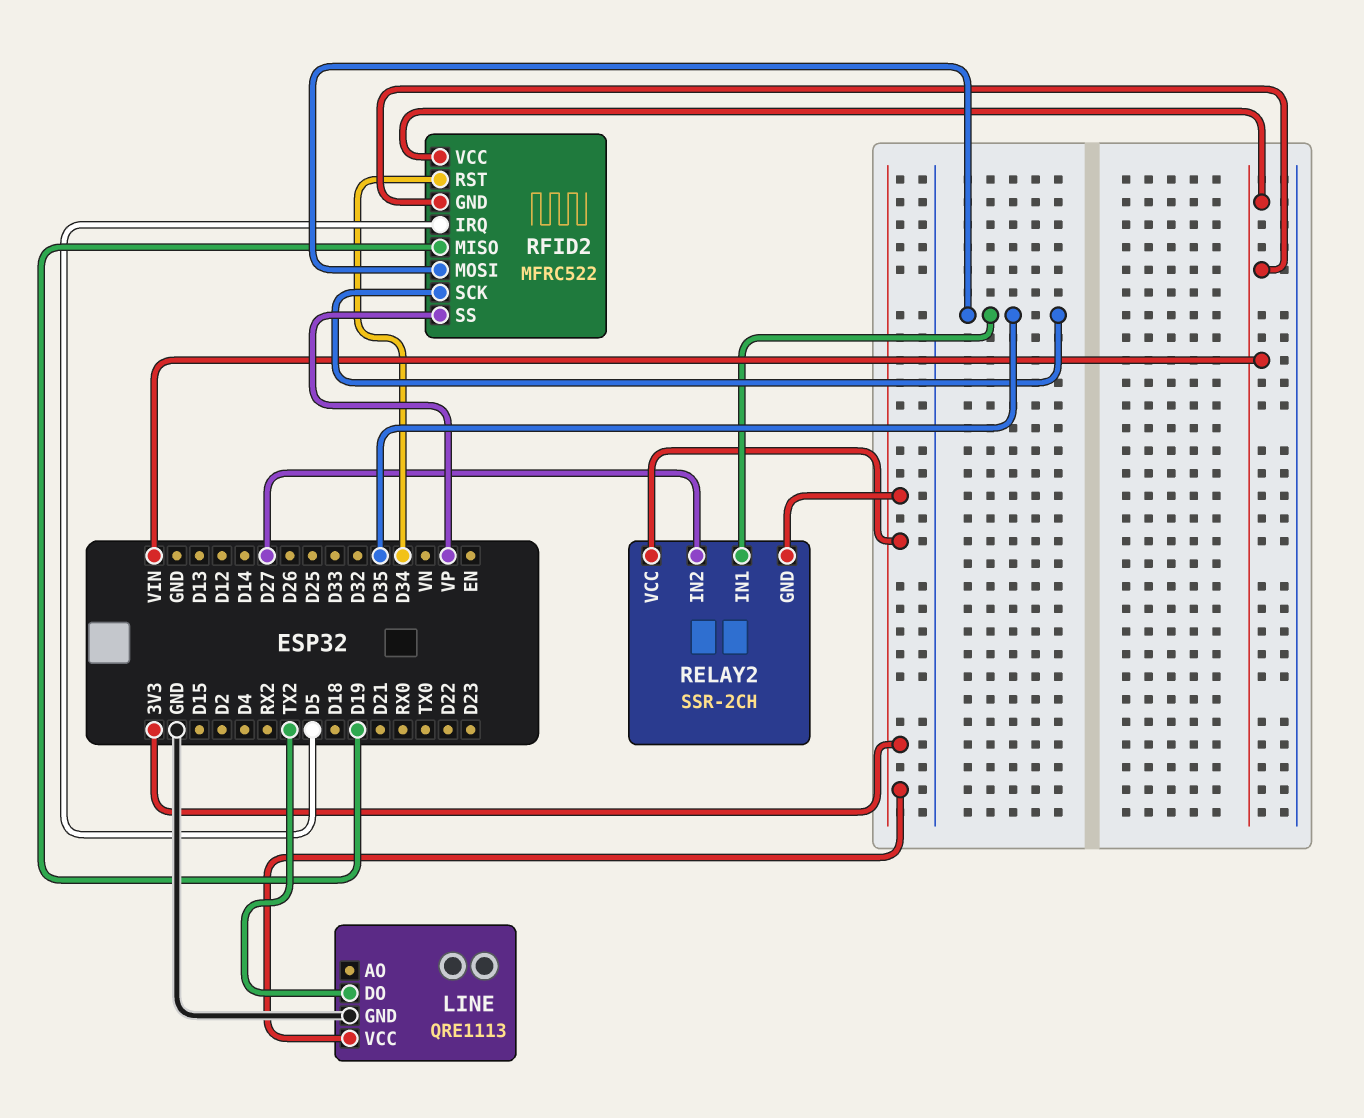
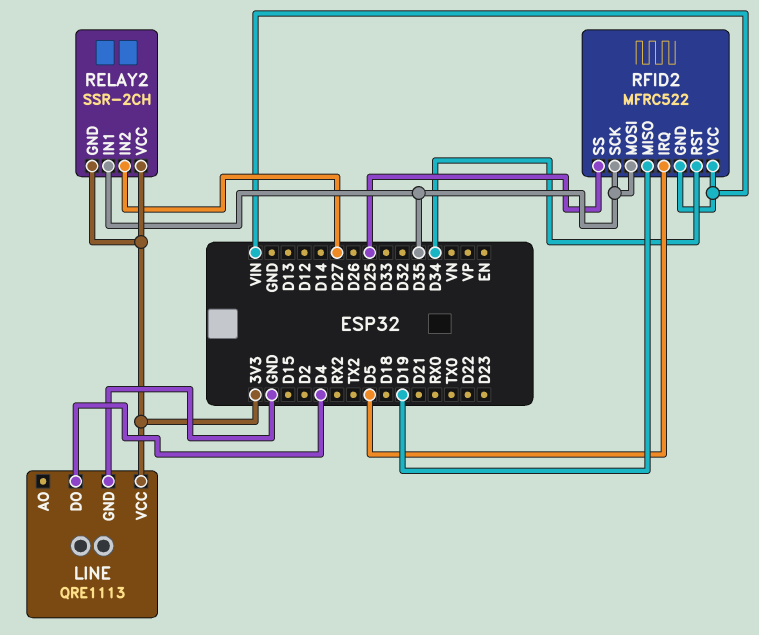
LINE pin DO: TX2 -> D4
RFID2 pin SS: VP -> D25

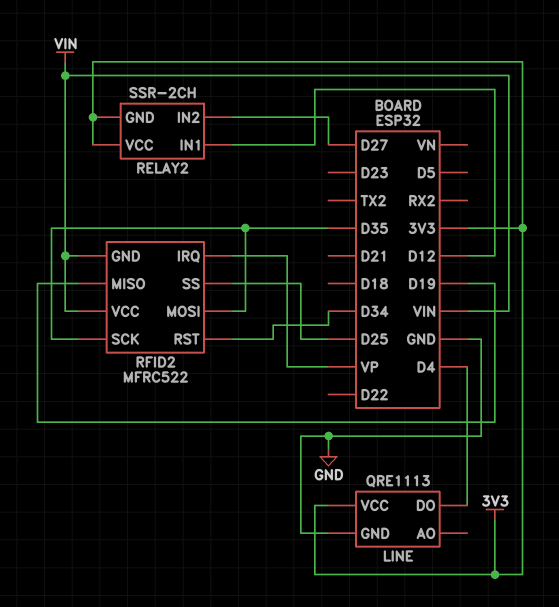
RELAY2 pin IN1: D35 -> D12
RFID2 pin IRQ: D5 -> VP

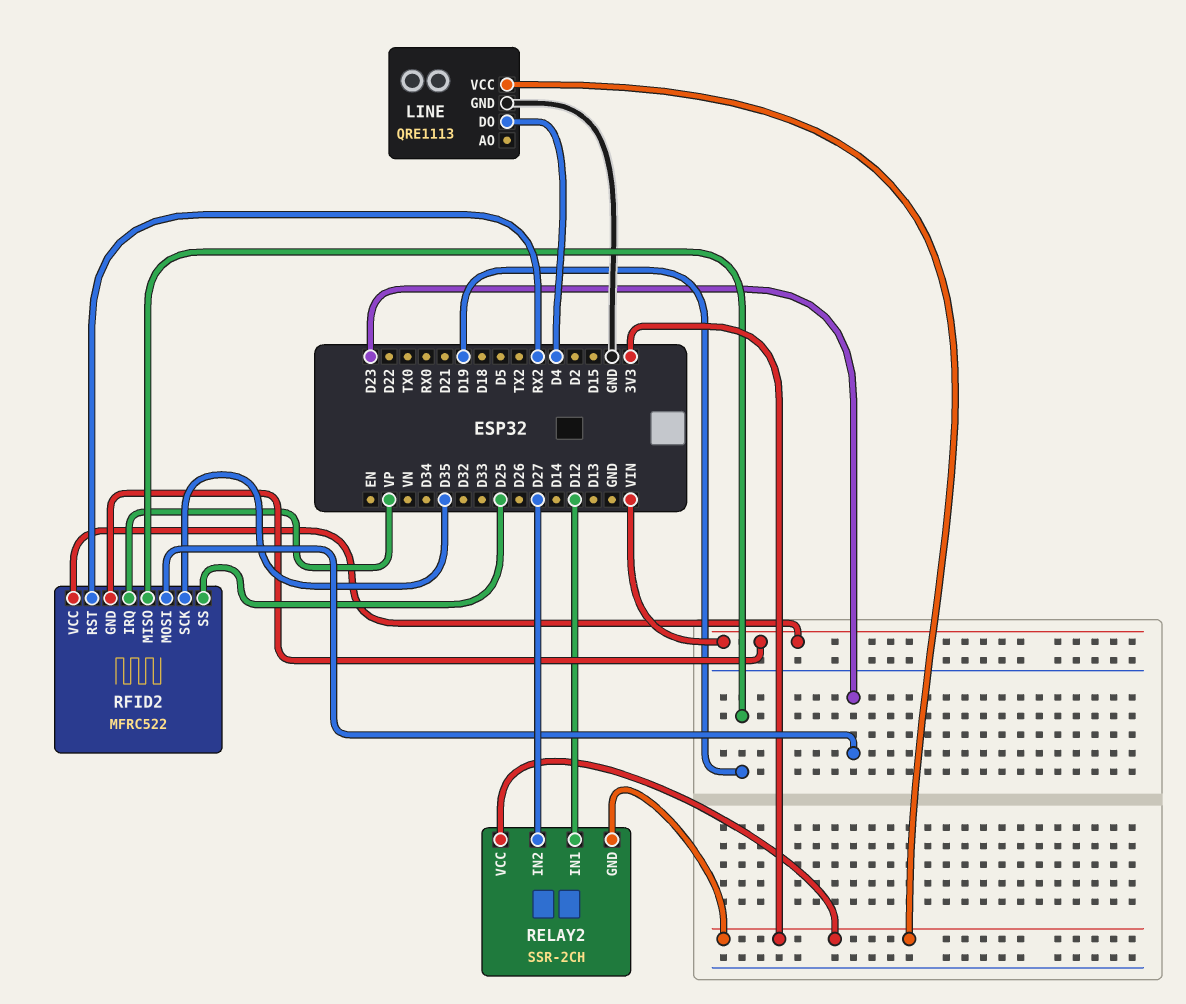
RFID2 pin MOSI: D35 -> D23
RFID2 pin RST: D34 -> RX2

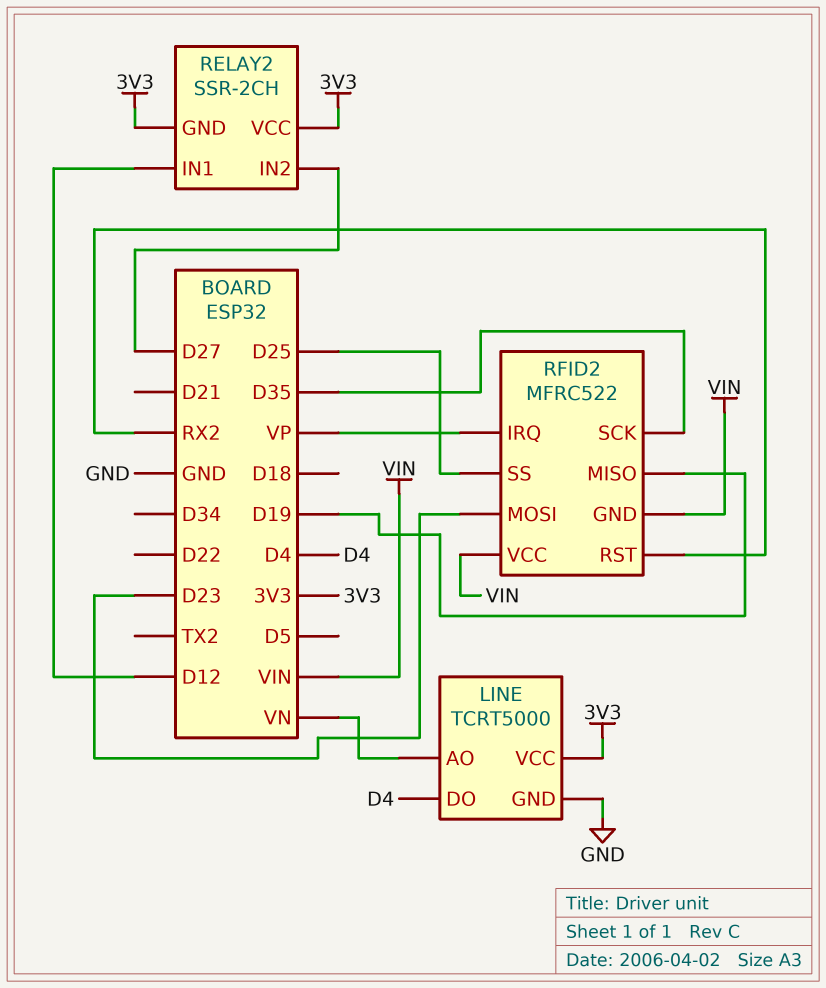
LINE: QRE1113 -> TCRT5000
LINE pin AO: none -> VN

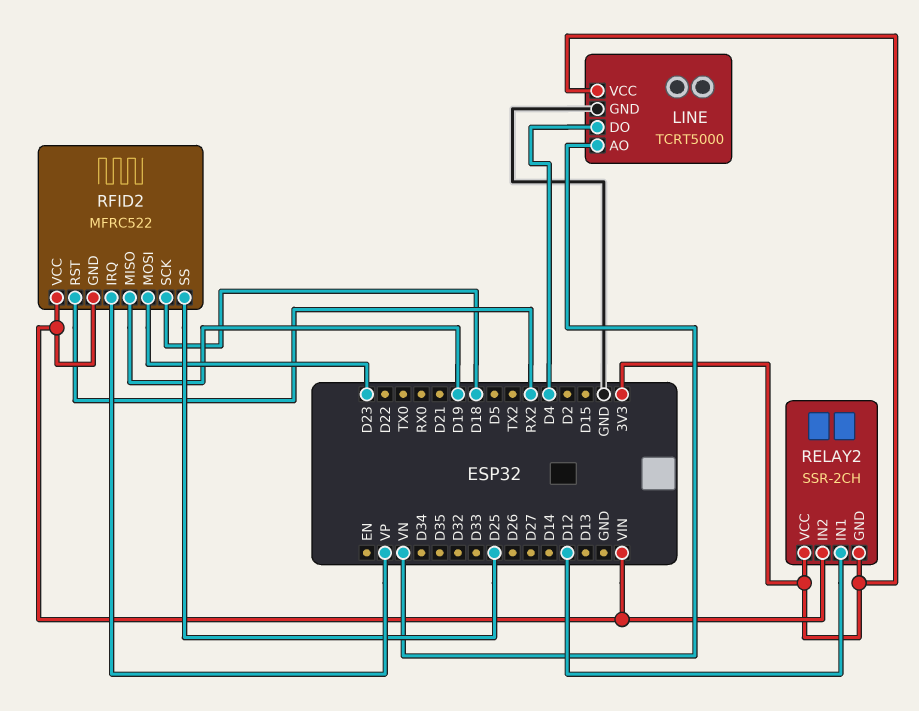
RELAY2 pin IN2: D27 -> VIN
RFID2 pin SCK: D35 -> D18

